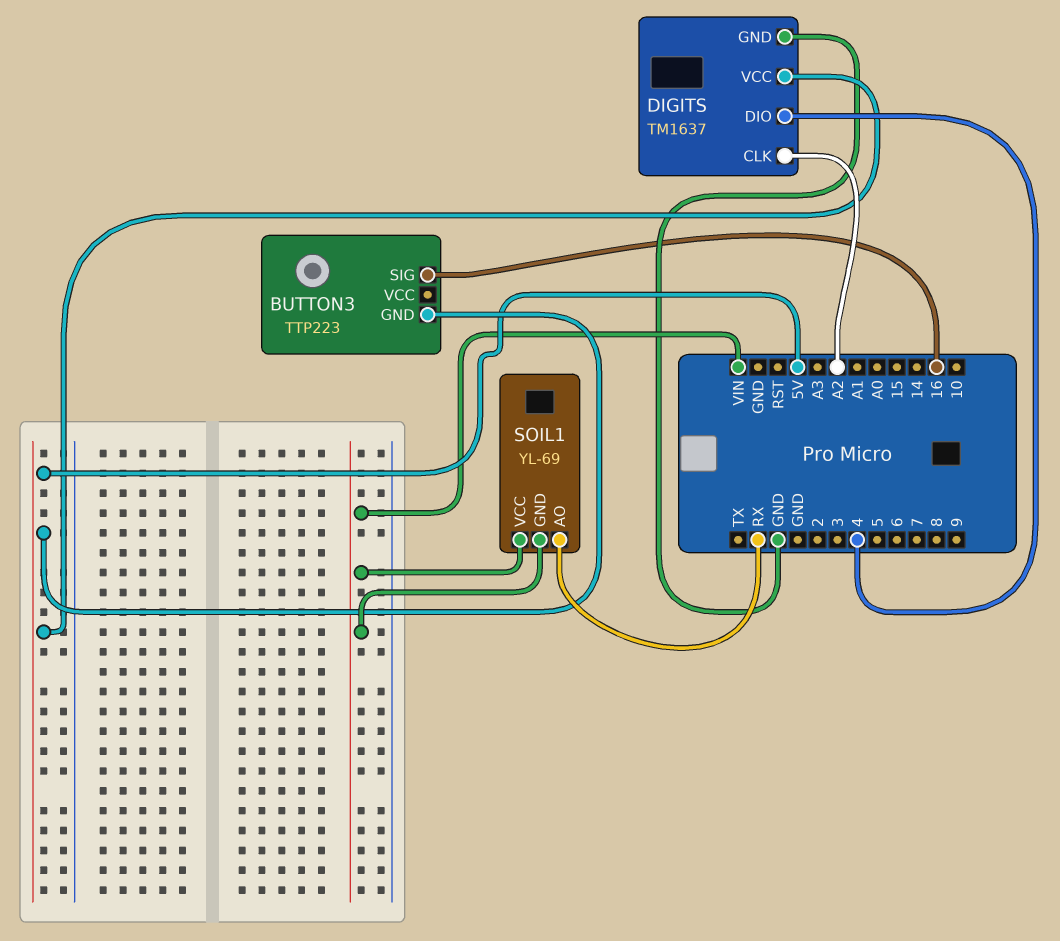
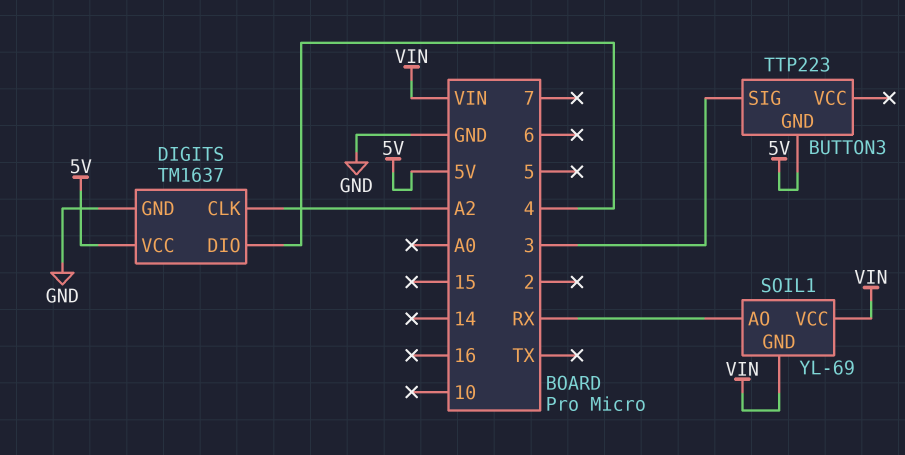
BUTTON3 pin SIG: 16 -> 3

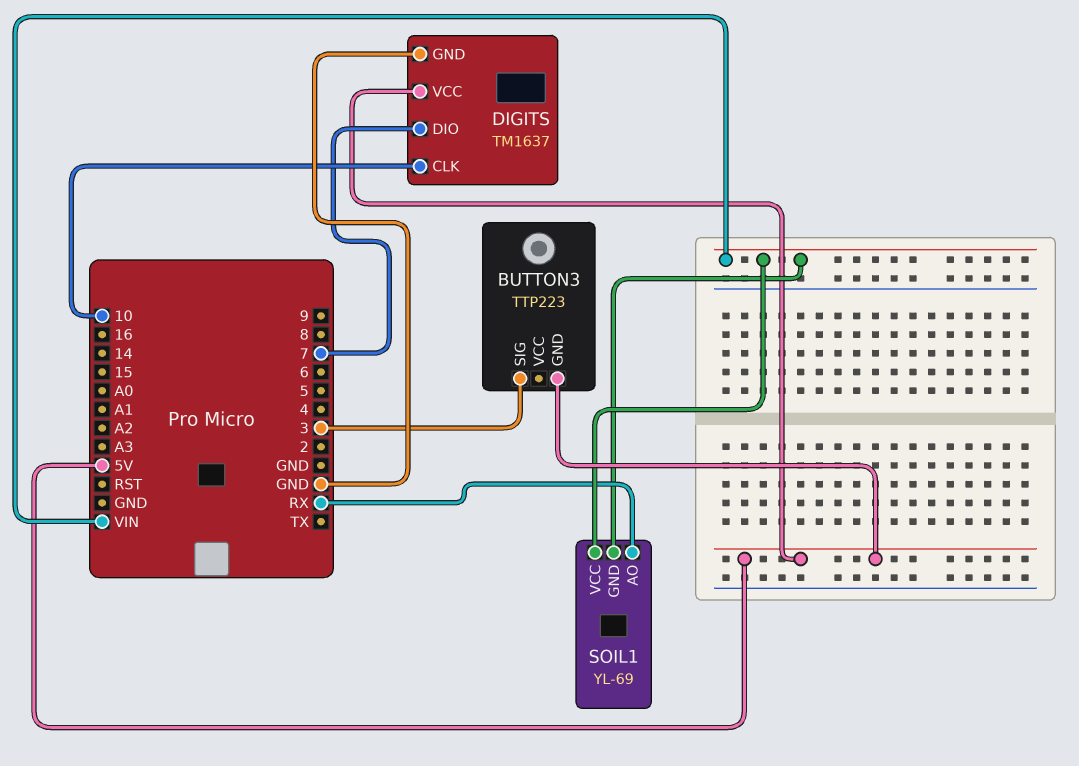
DIGITS pin CLK: A2 -> 10
DIGITS pin DIO: 4 -> 7

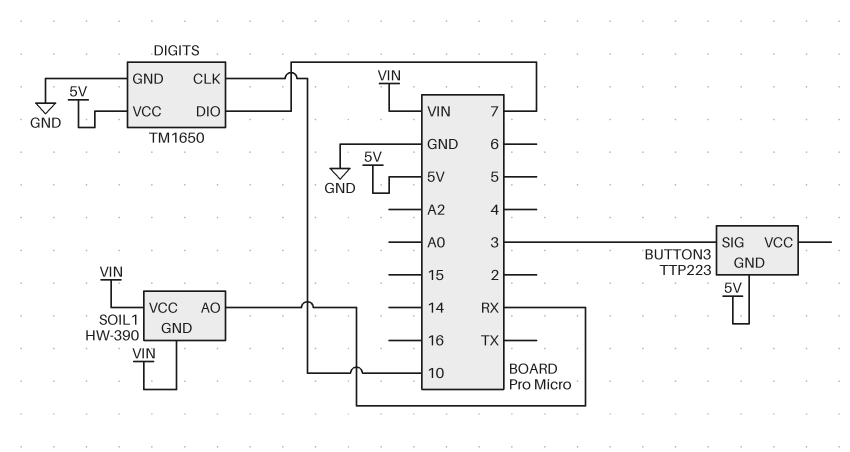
DIGITS: TM1637 -> TM1650
SOIL1: YL-69 -> HW-390

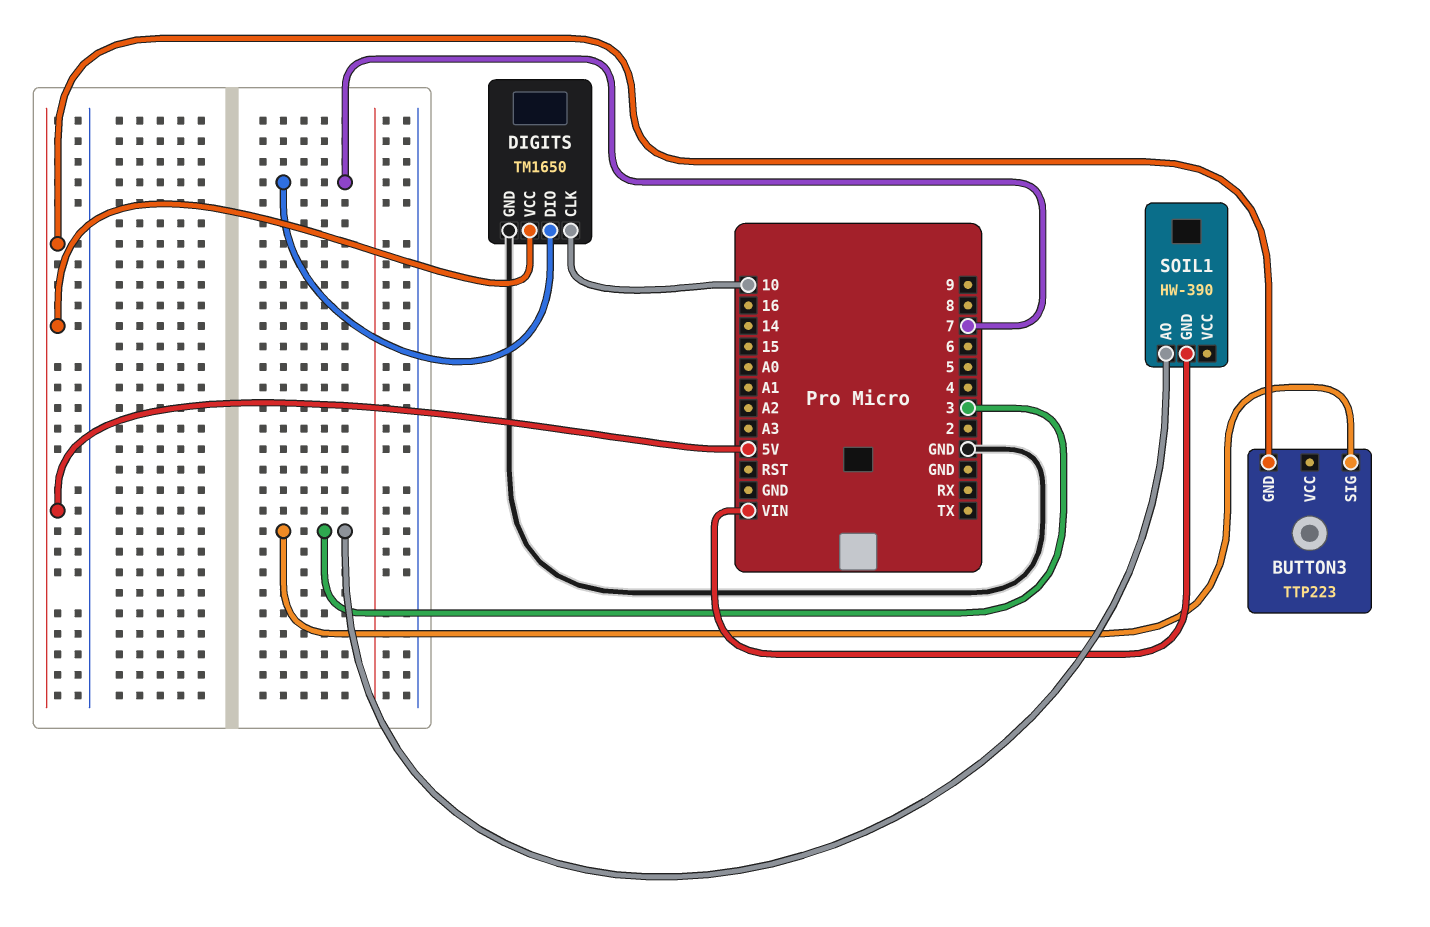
SOIL1 pin AO: RX -> 3
SOIL1 pin VCC: VIN -> none

